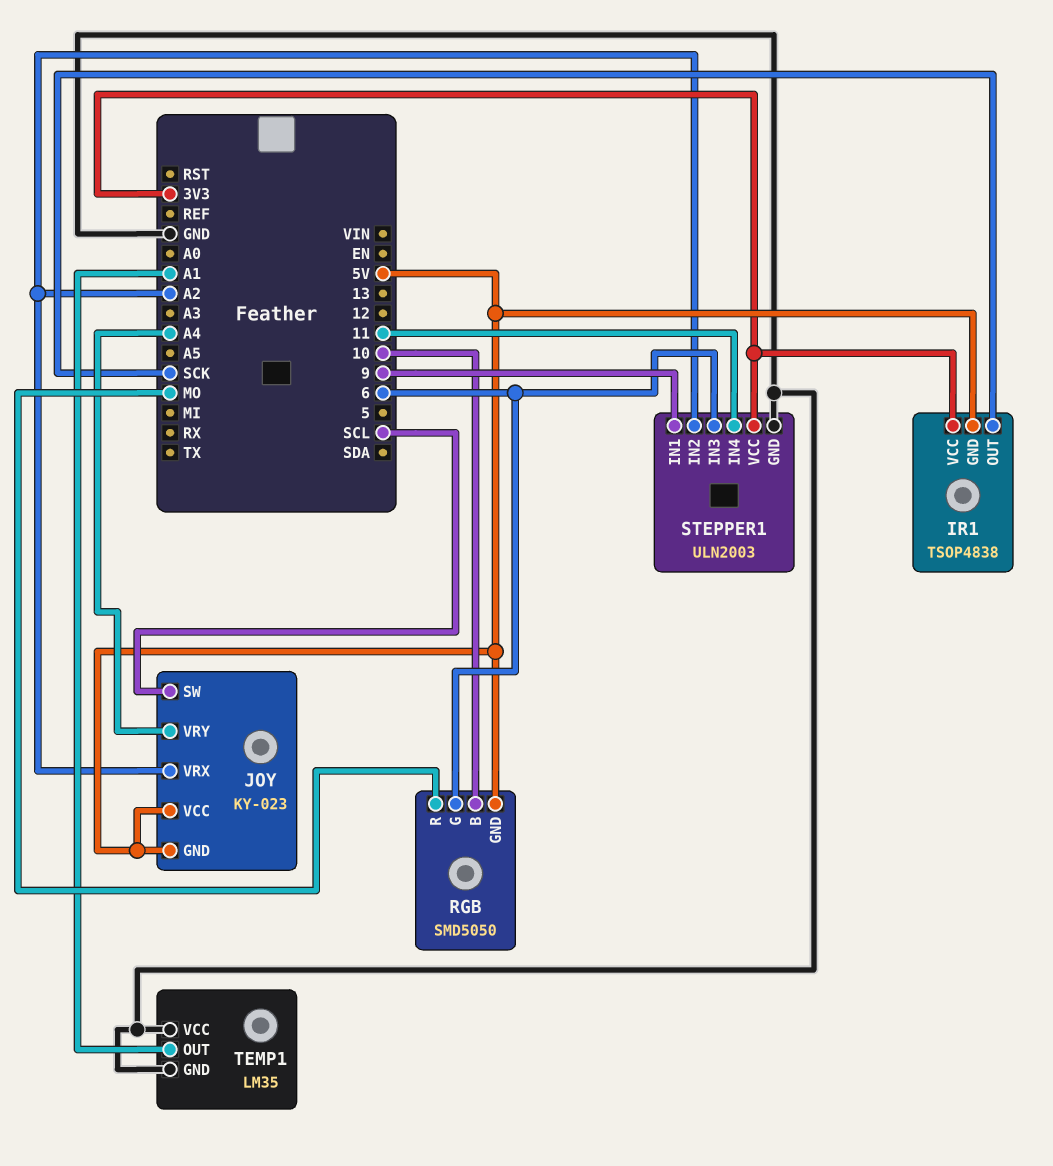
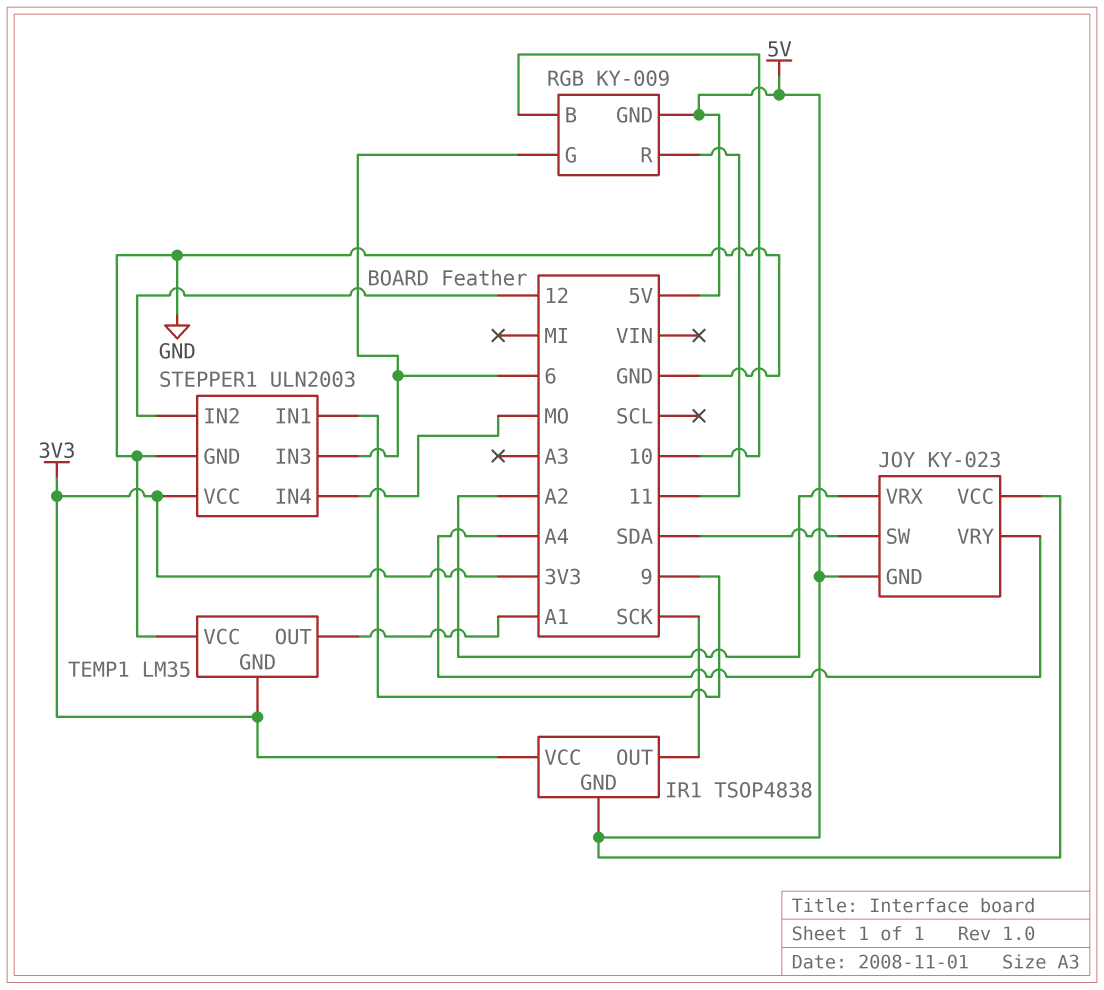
JOY pin SW: SCL -> SDA
RGB: SMD5050 -> KY-009
RGB pin R: MO -> 11
STEPPER1 pin IN2: A2 -> 12
STEPPER1 pin IN4: 11 -> MO
TEMP1 pin GND: GND -> 3V3

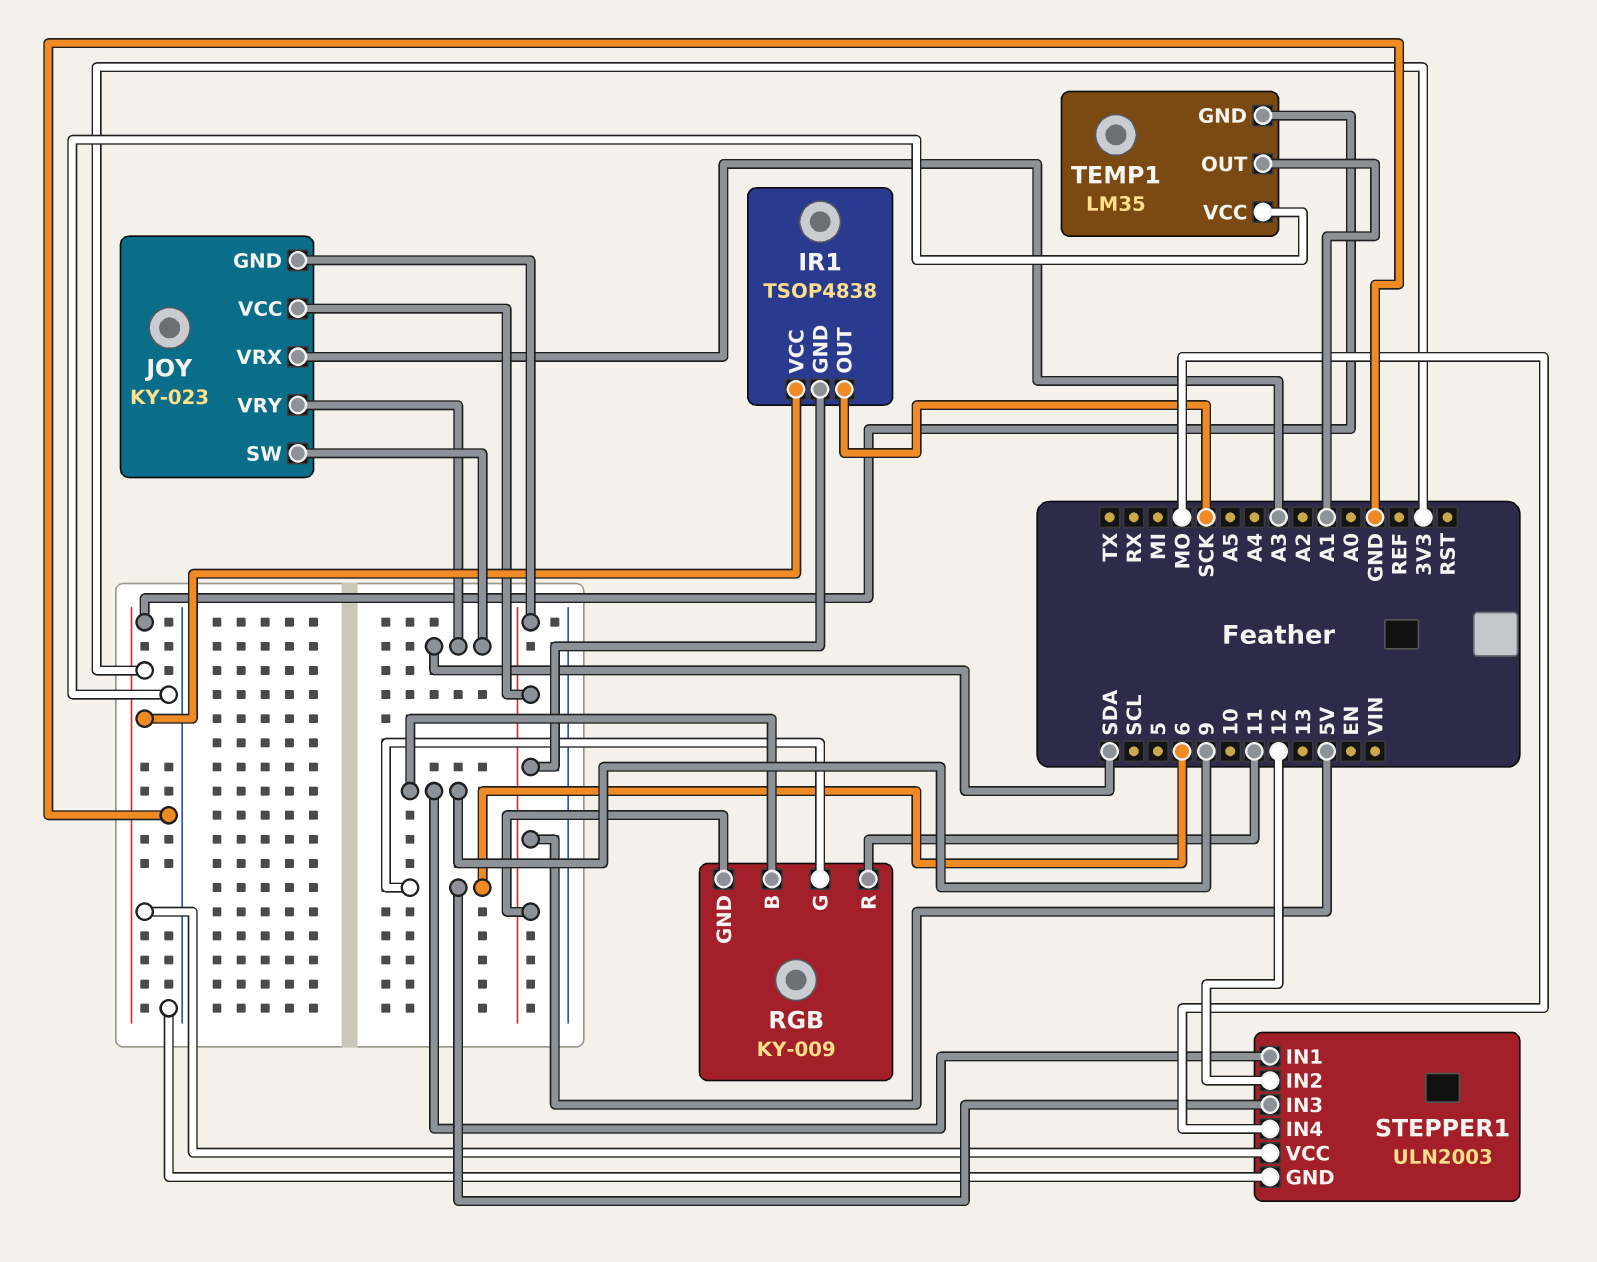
JOY pin VRX: A2 -> A3
JOY pin VRY: A4 -> SDA
RGB pin B: 10 -> 9

